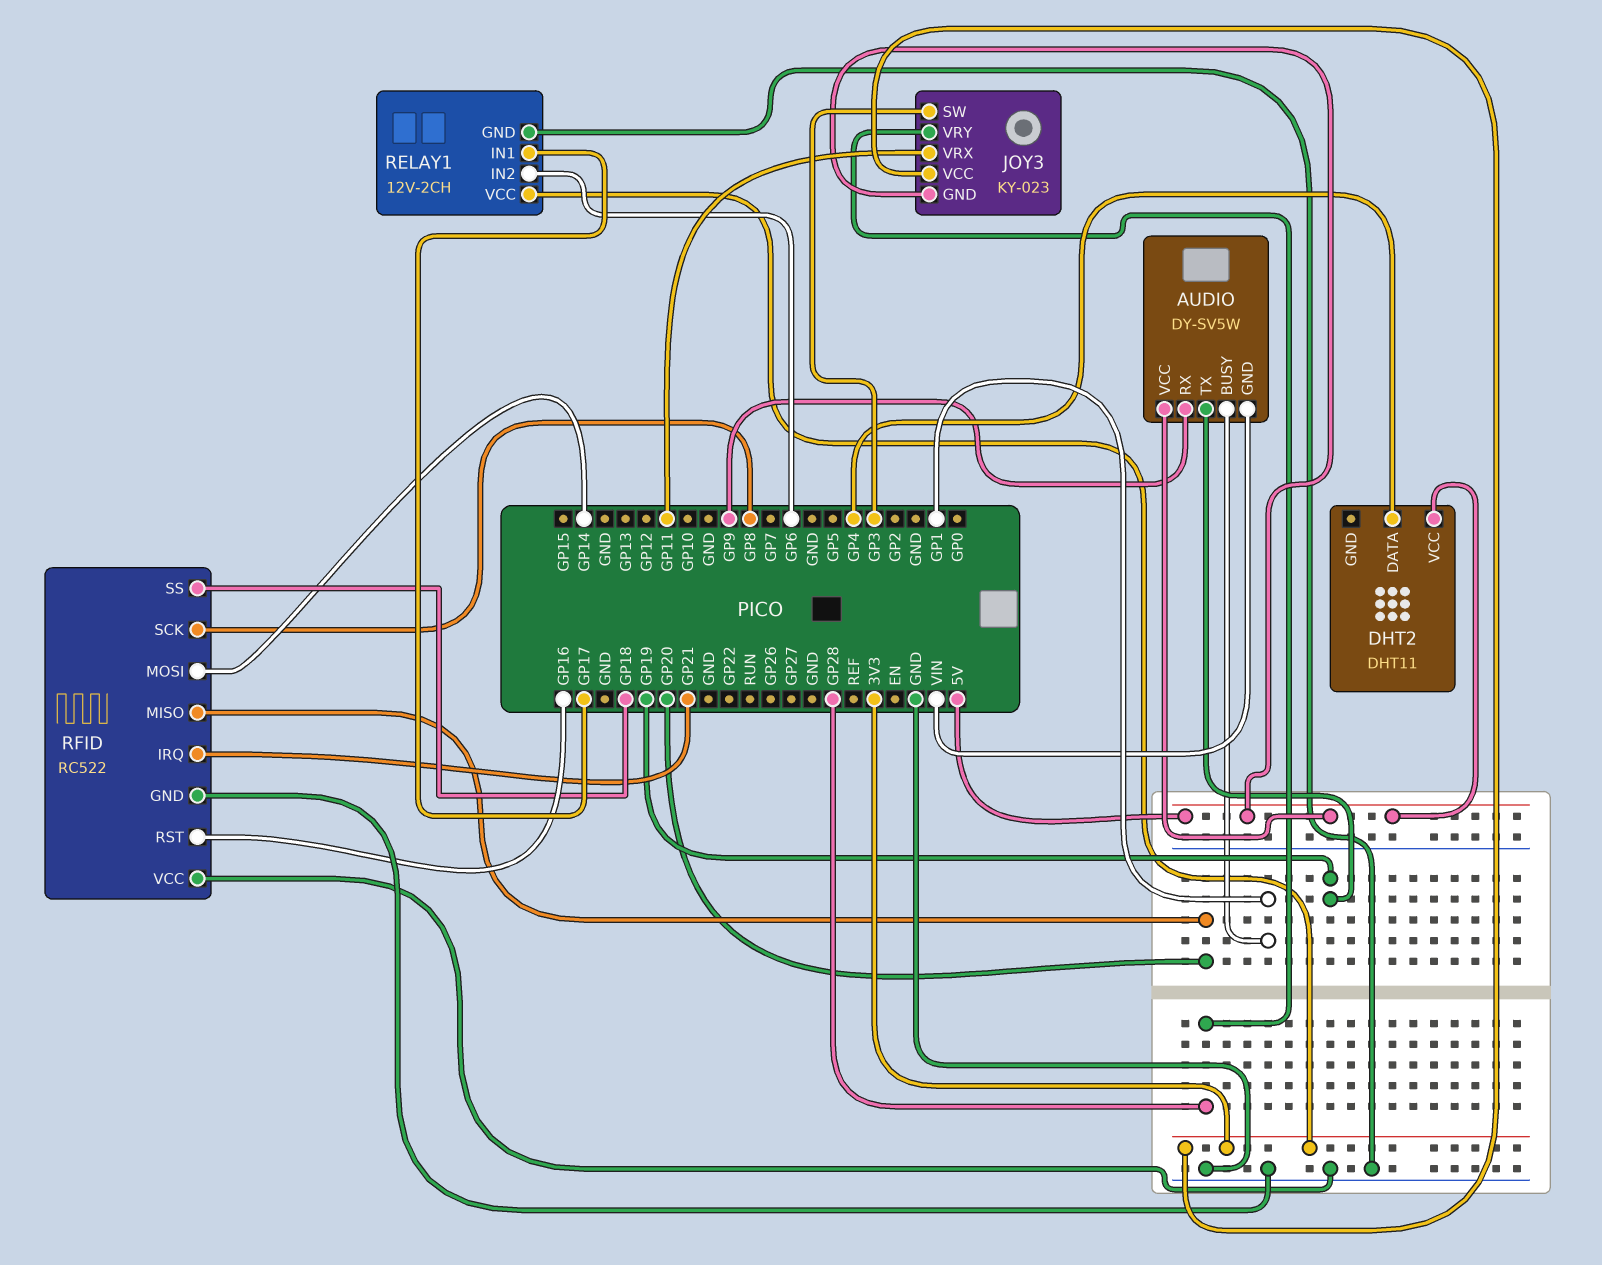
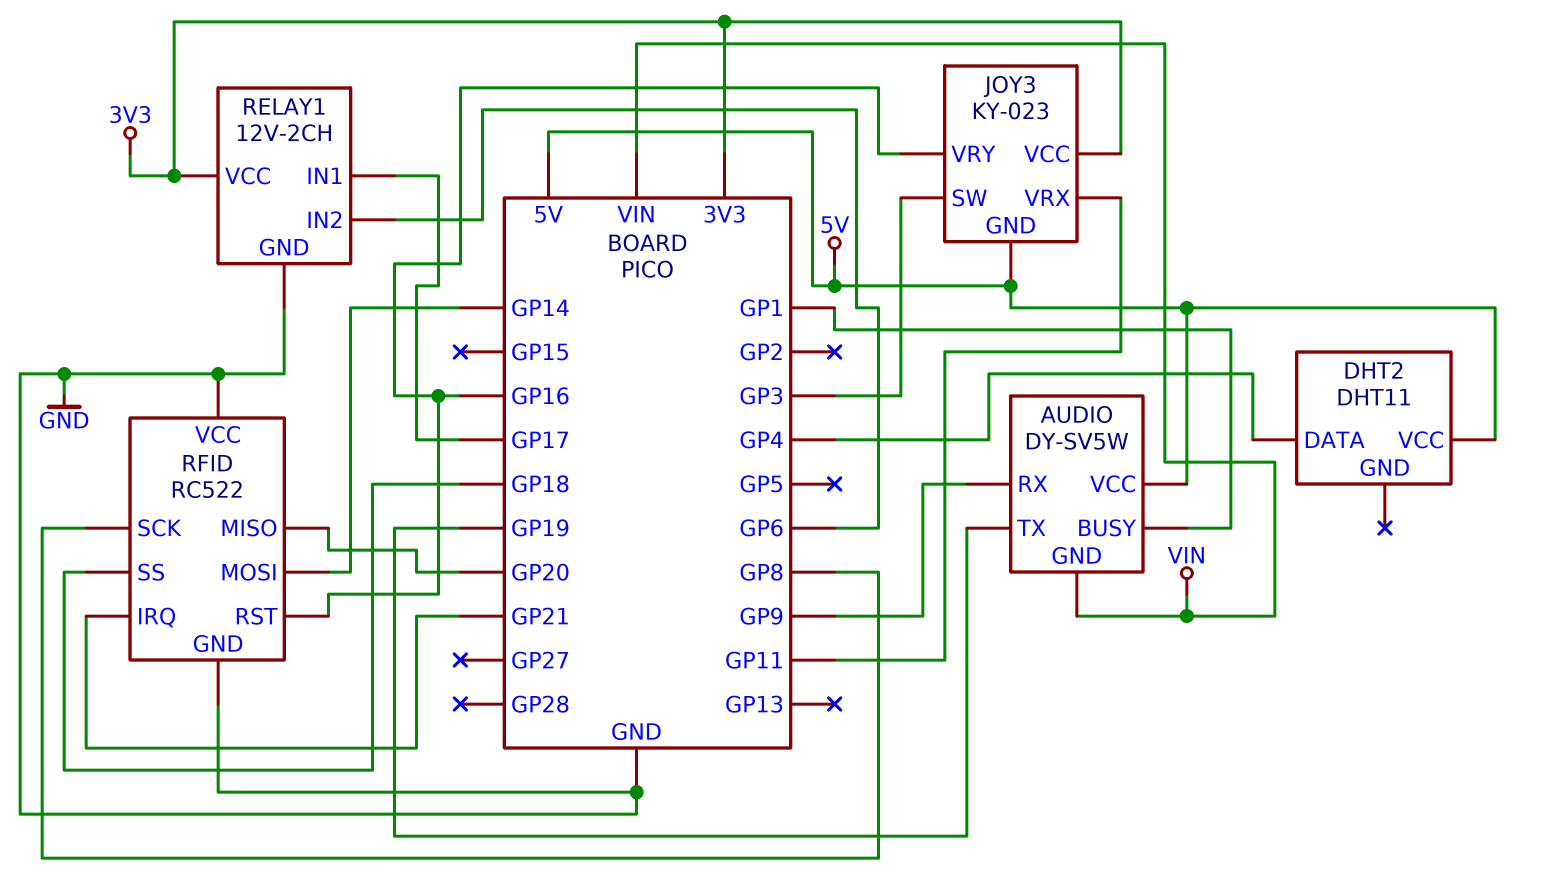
JOY3 pin VRY: GP28 -> GP16

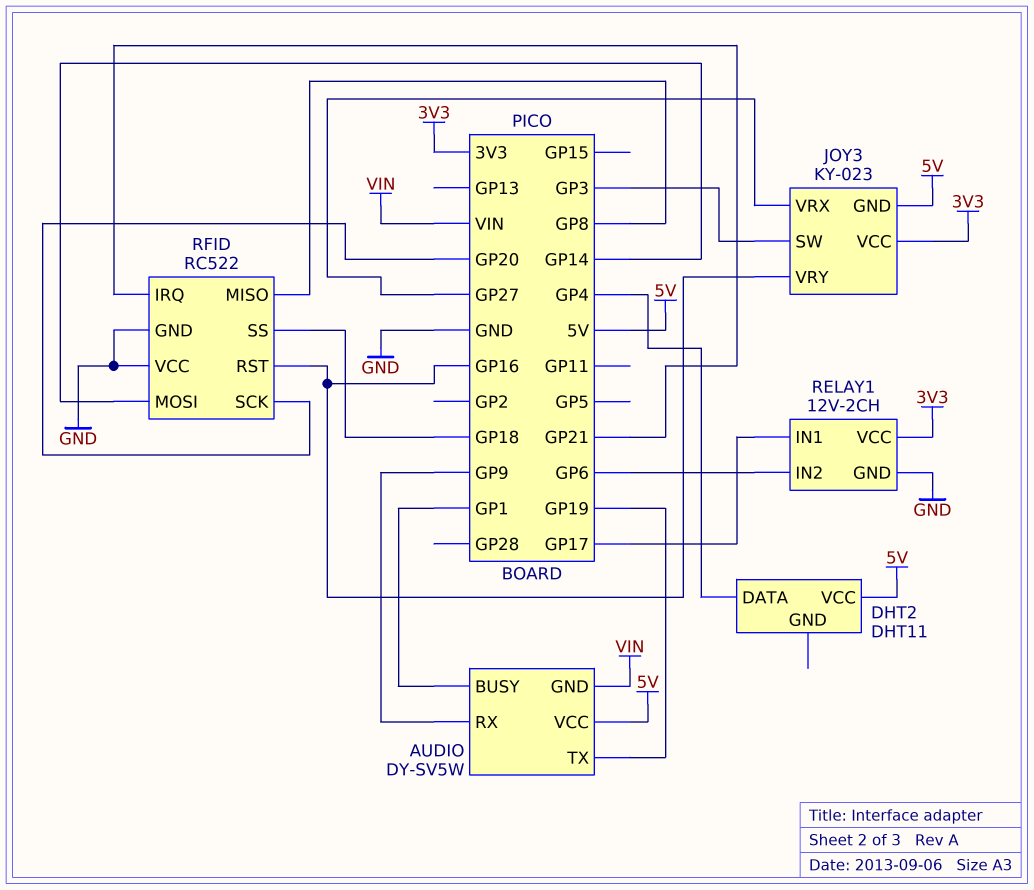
JOY3 pin VRX: GP11 -> GP27
RFID pin MISO: GP20 -> GP8
RFID pin SCK: GP8 -> GP20

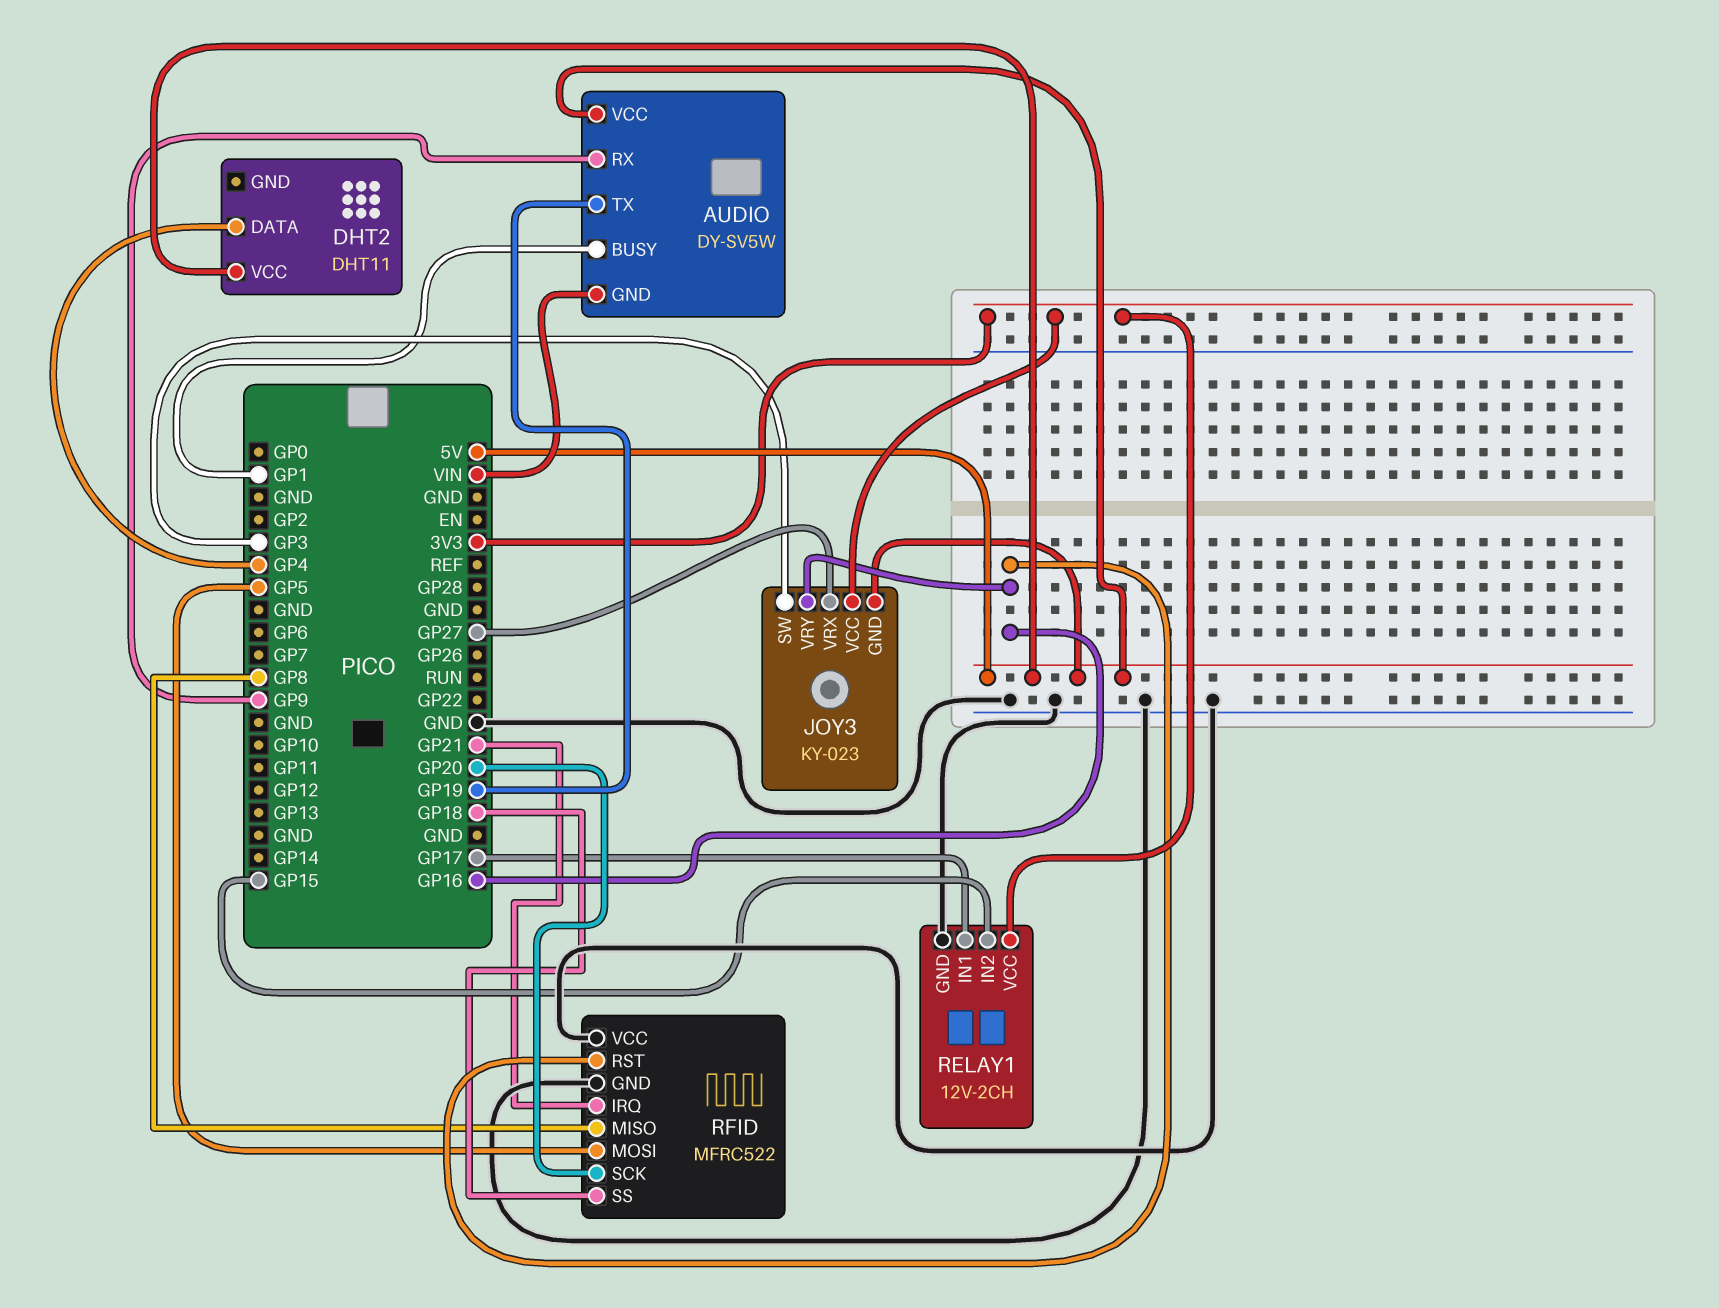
RELAY1 pin IN2: GP6 -> GP15
RFID: RC522 -> MFRC522
RFID pin MOSI: GP14 -> GP5

